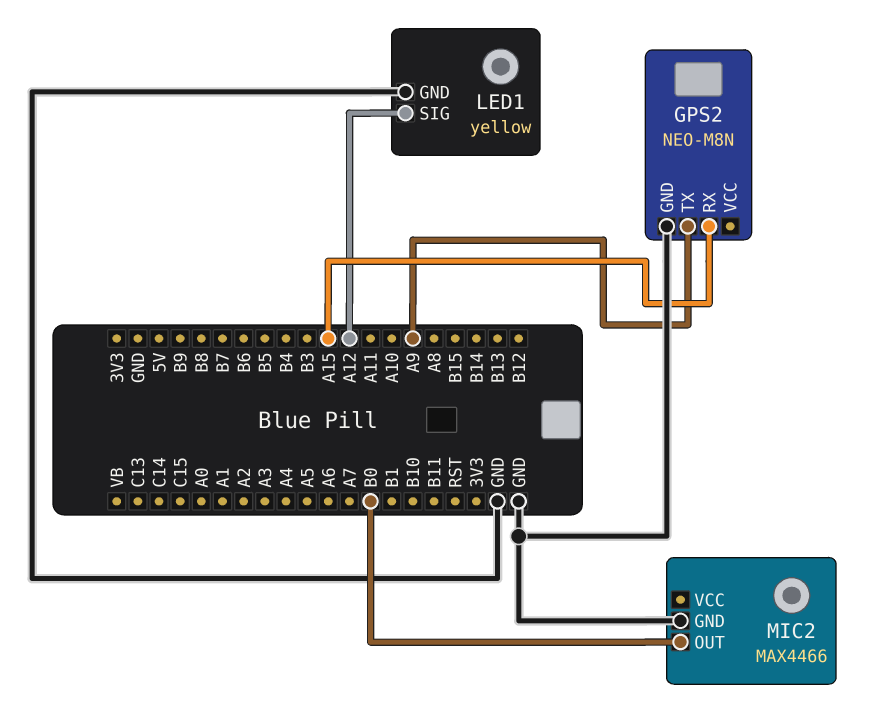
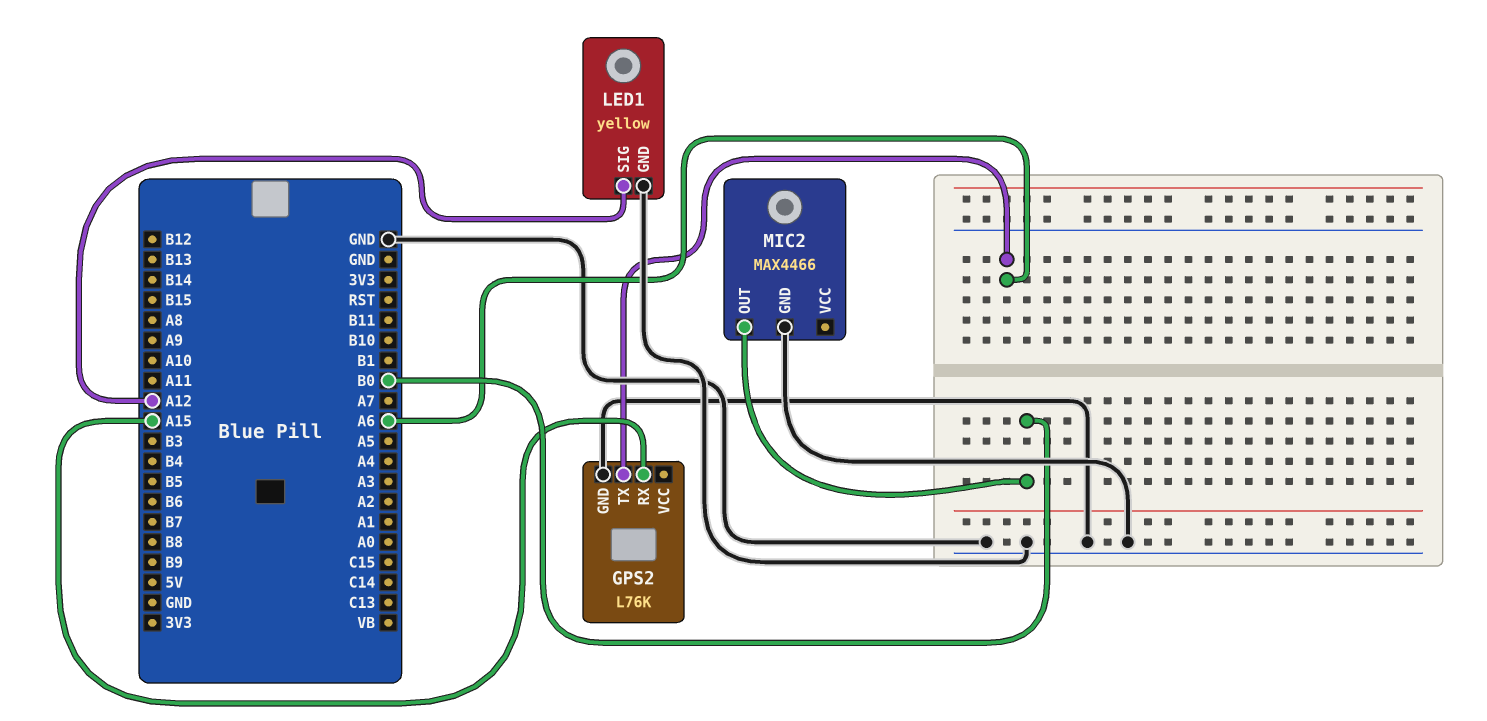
GPS2: NEO-M8N -> L76K
GPS2 pin TX: A9 -> A6

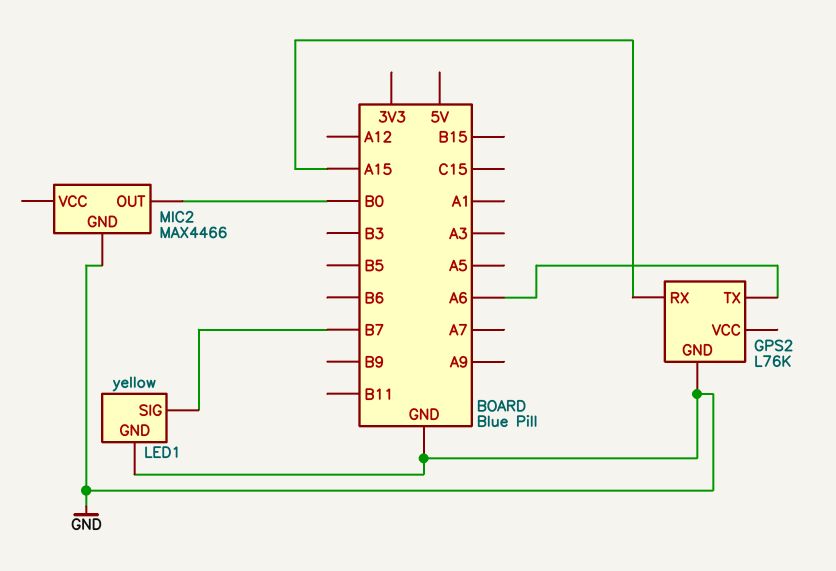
LED1 pin SIG: A12 -> B7

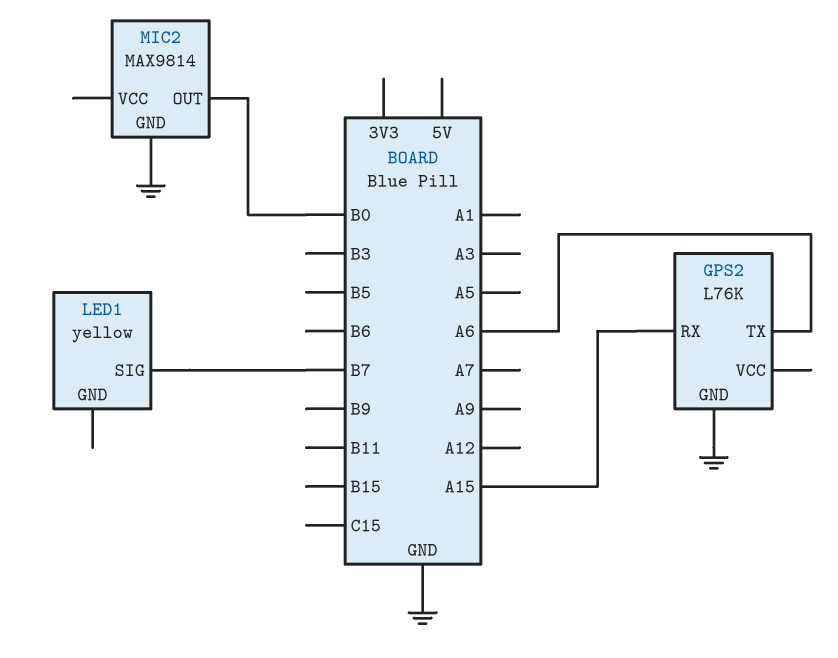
LED1 pin GND: GND -> none
MIC2: MAX4466 -> MAX9814

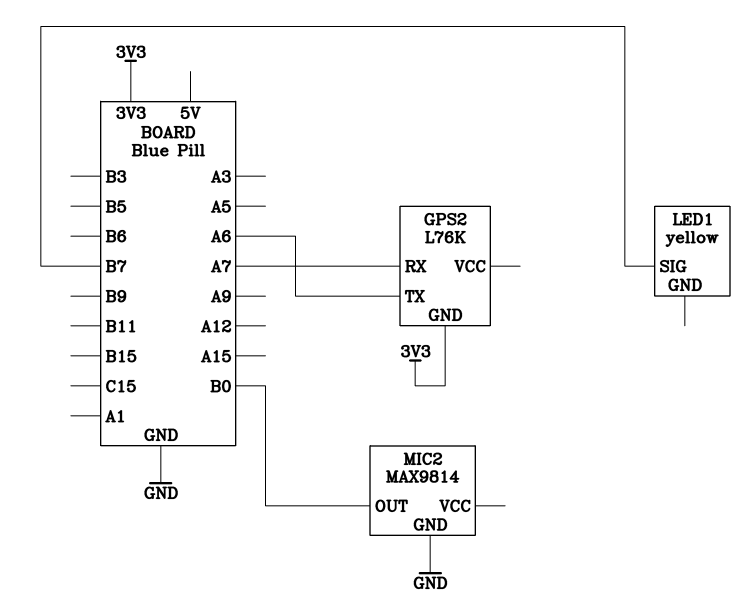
GPS2 pin GND: GND -> 3V3
GPS2 pin RX: A15 -> A7

